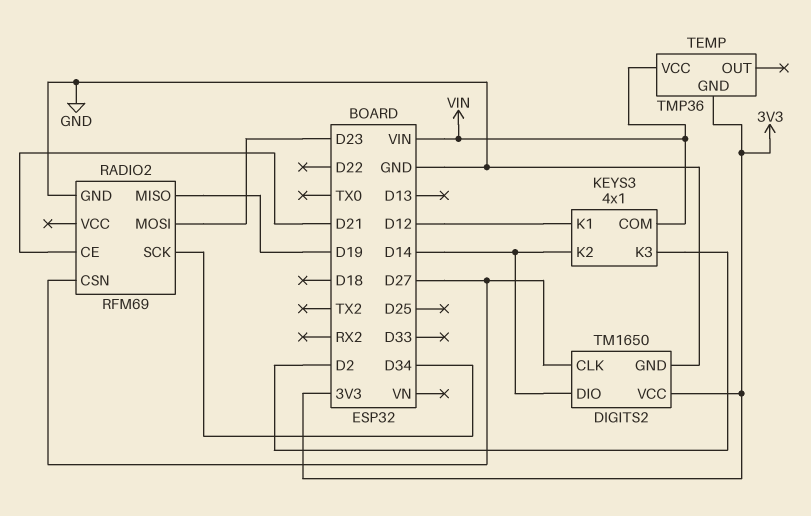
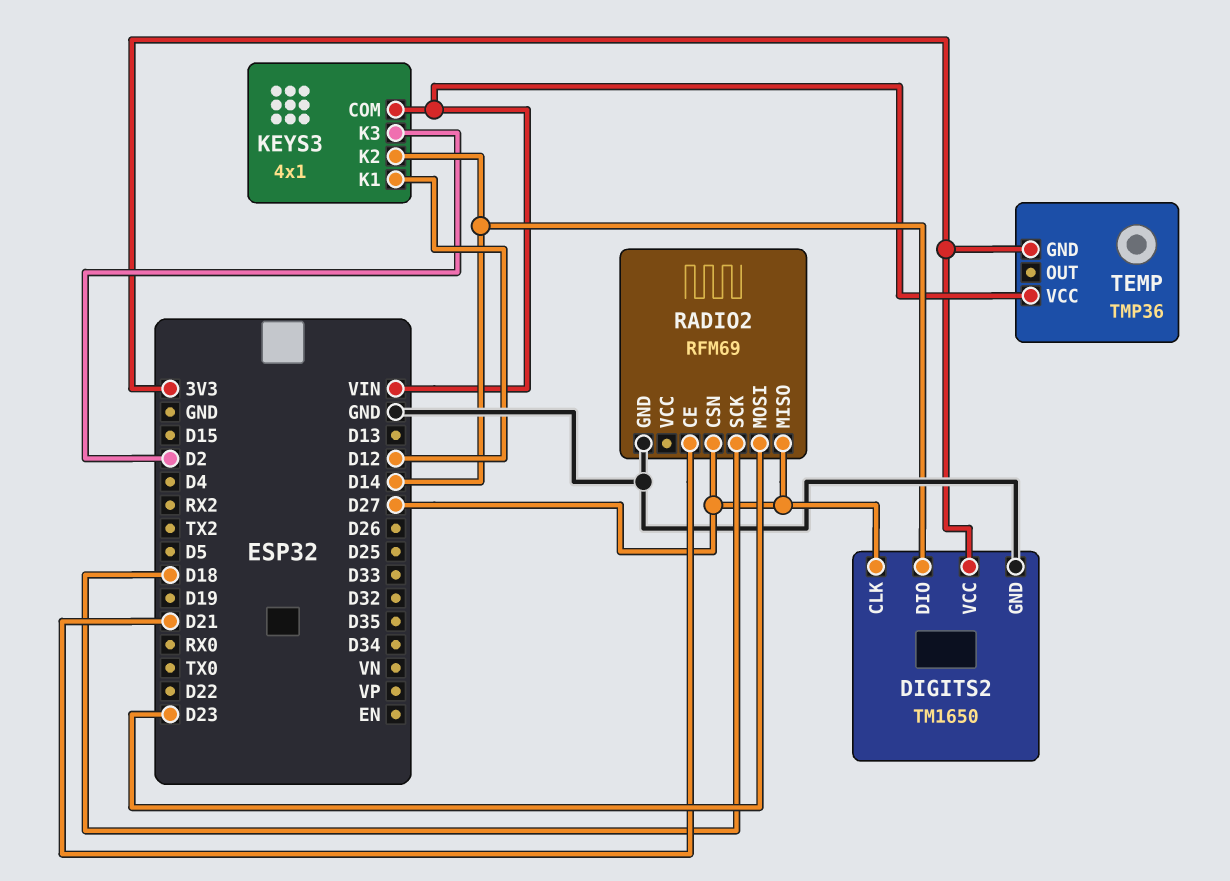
RADIO2 pin MISO: D19 -> D27
RADIO2 pin SCK: D34 -> D18

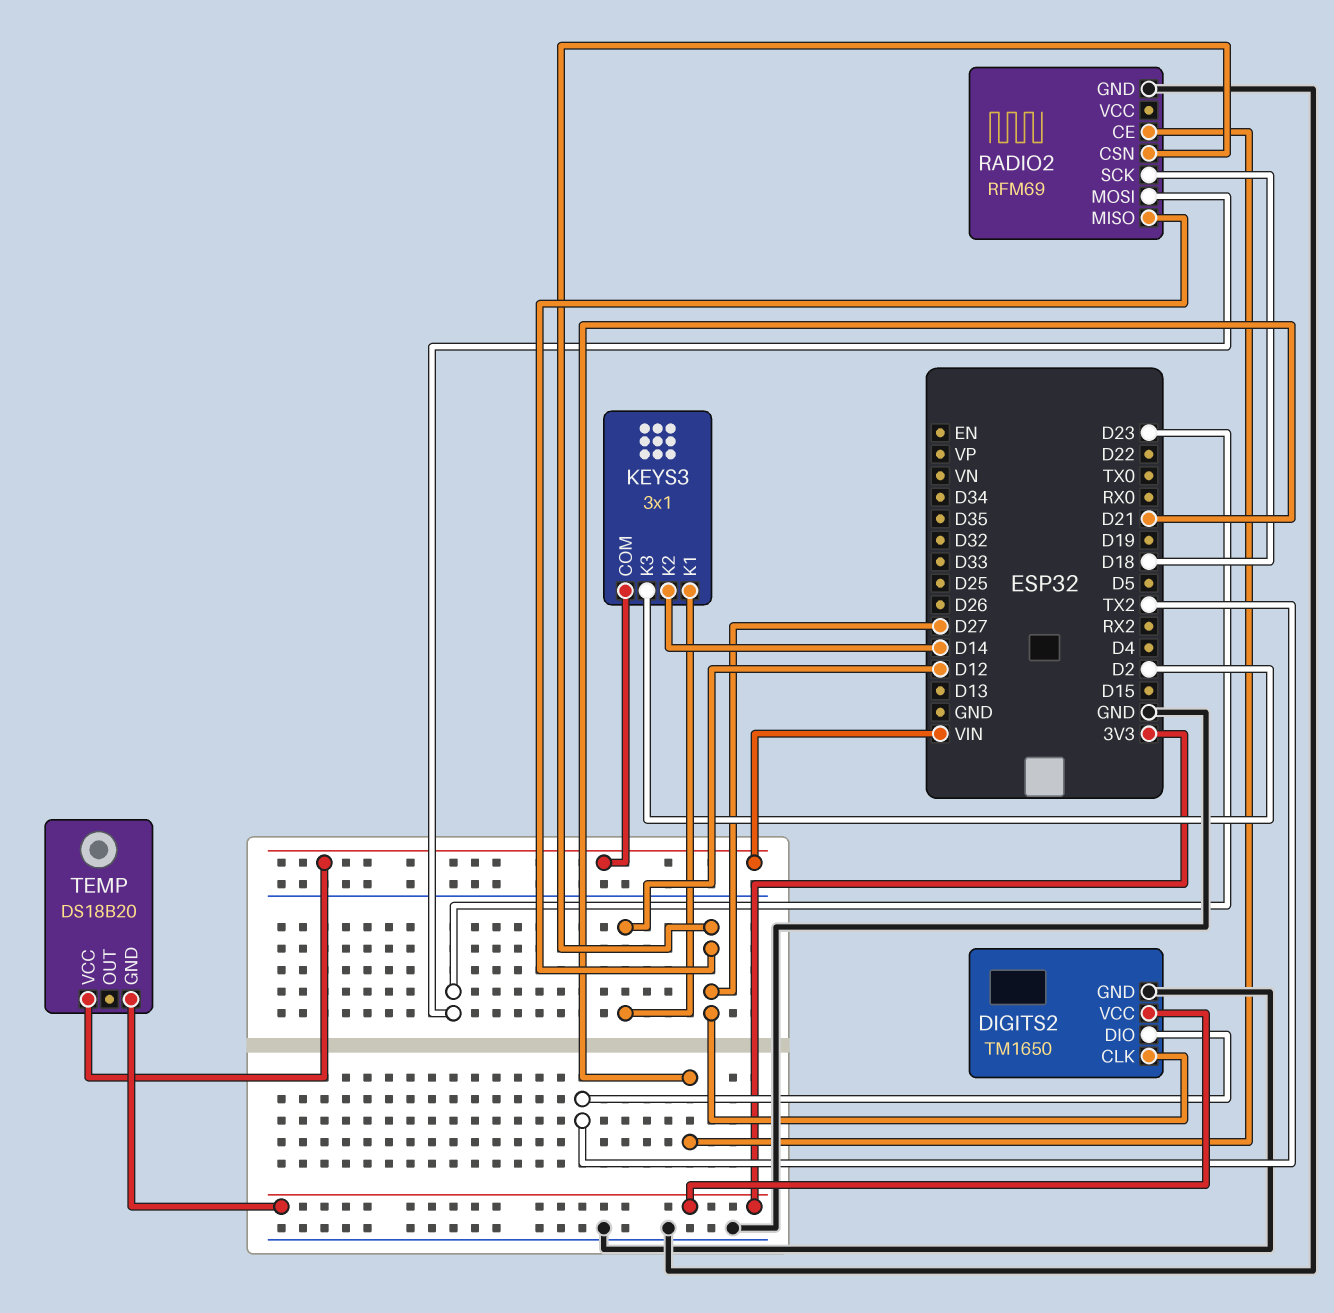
DIGITS2 pin DIO: D14 -> TX2
KEYS3: 4x1 -> 3x1
TEMP: TMP36 -> DS18B20

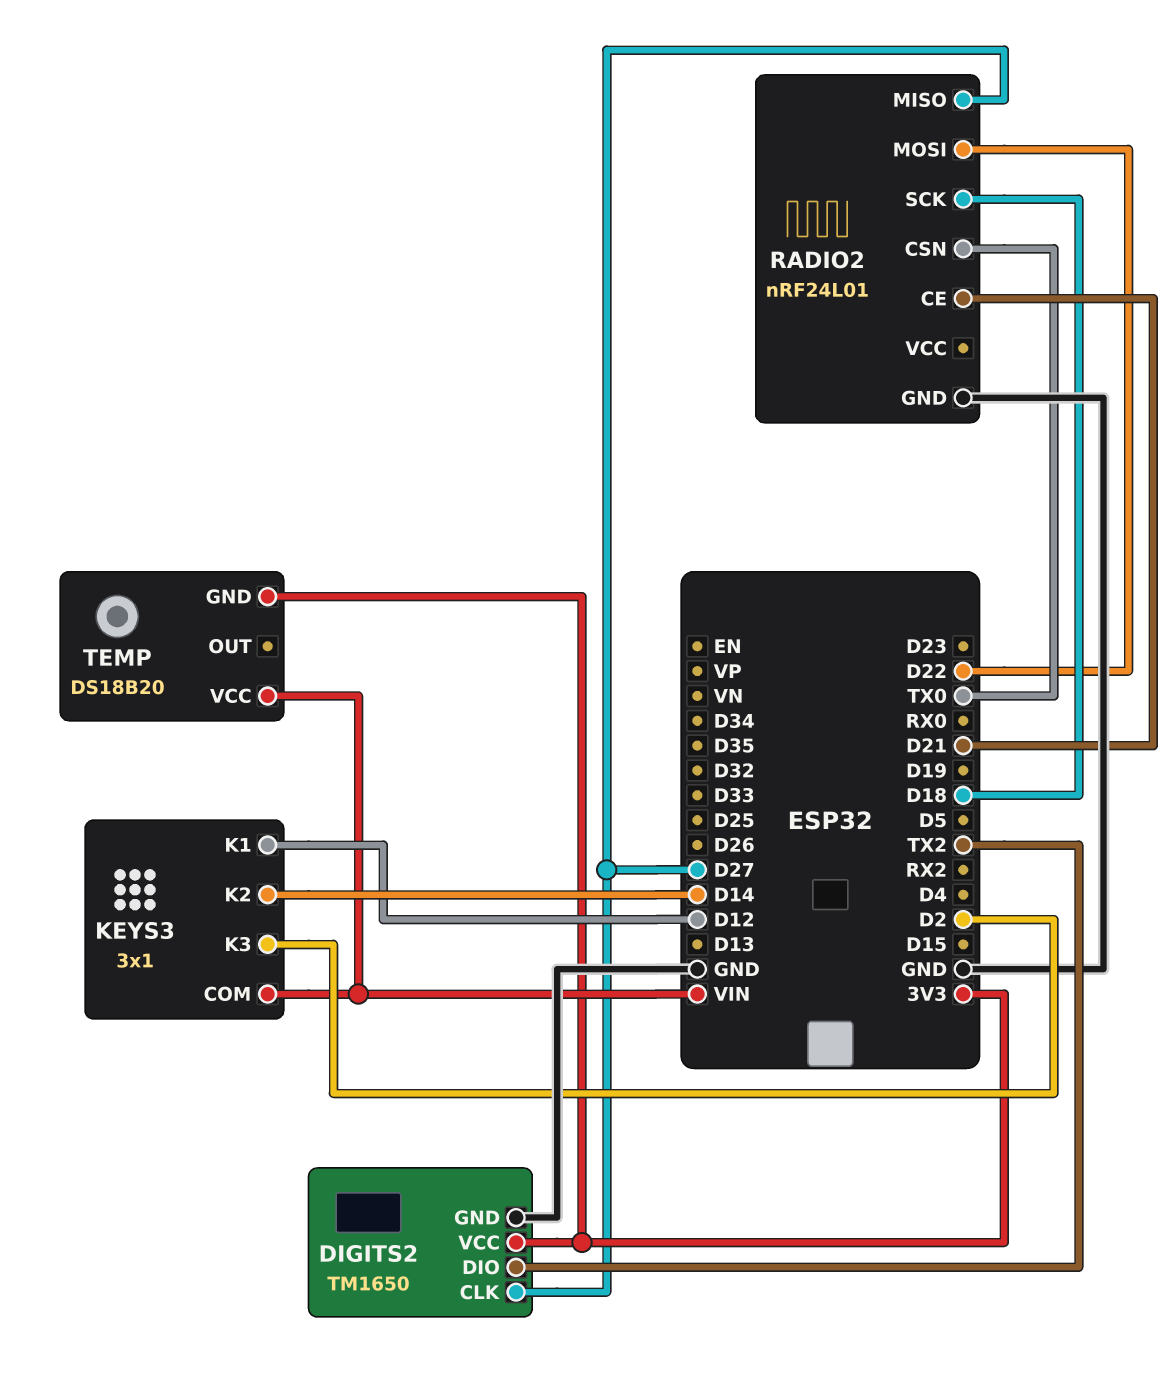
RADIO2: RFM69 -> nRF24L01
RADIO2 pin CSN: D27 -> TX0
RADIO2 pin MOSI: D23 -> D22

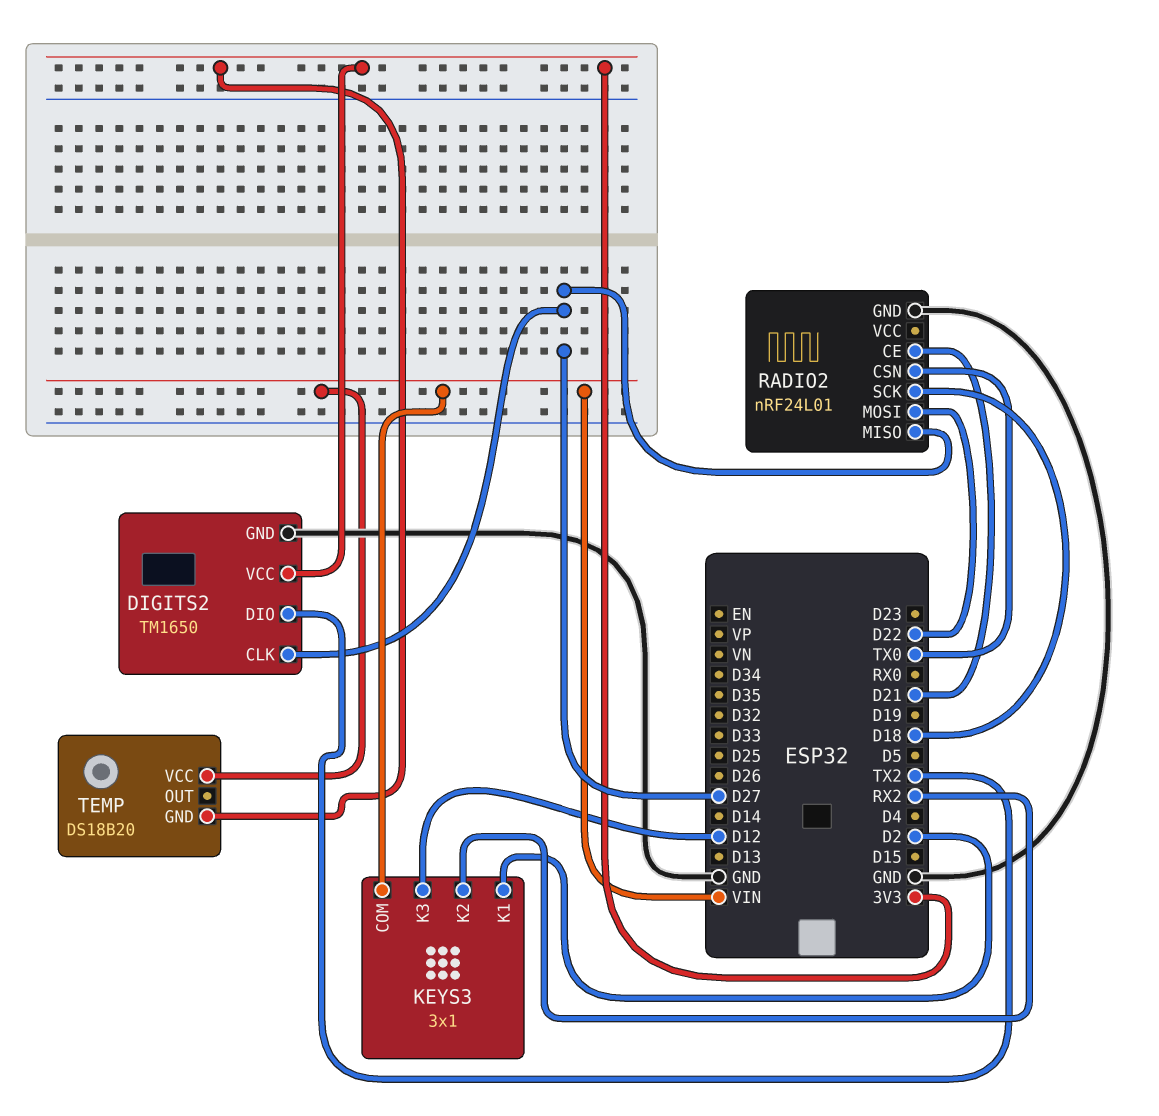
KEYS3 pin K1: D12 -> D2
KEYS3 pin K2: D14 -> RX2
KEYS3 pin K3: D2 -> D12

